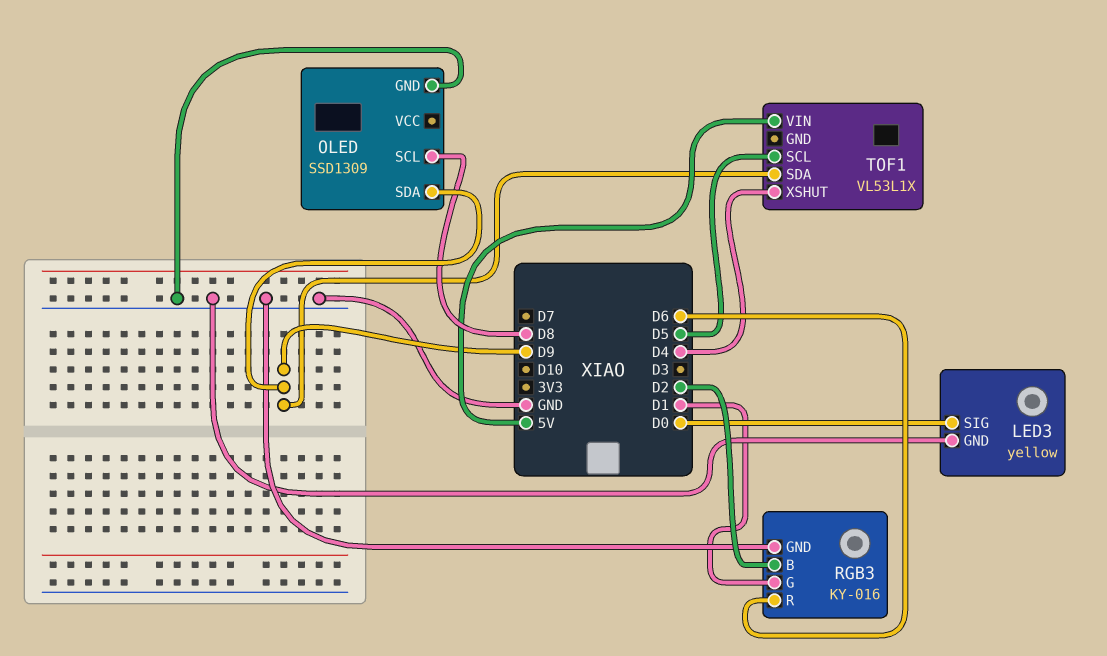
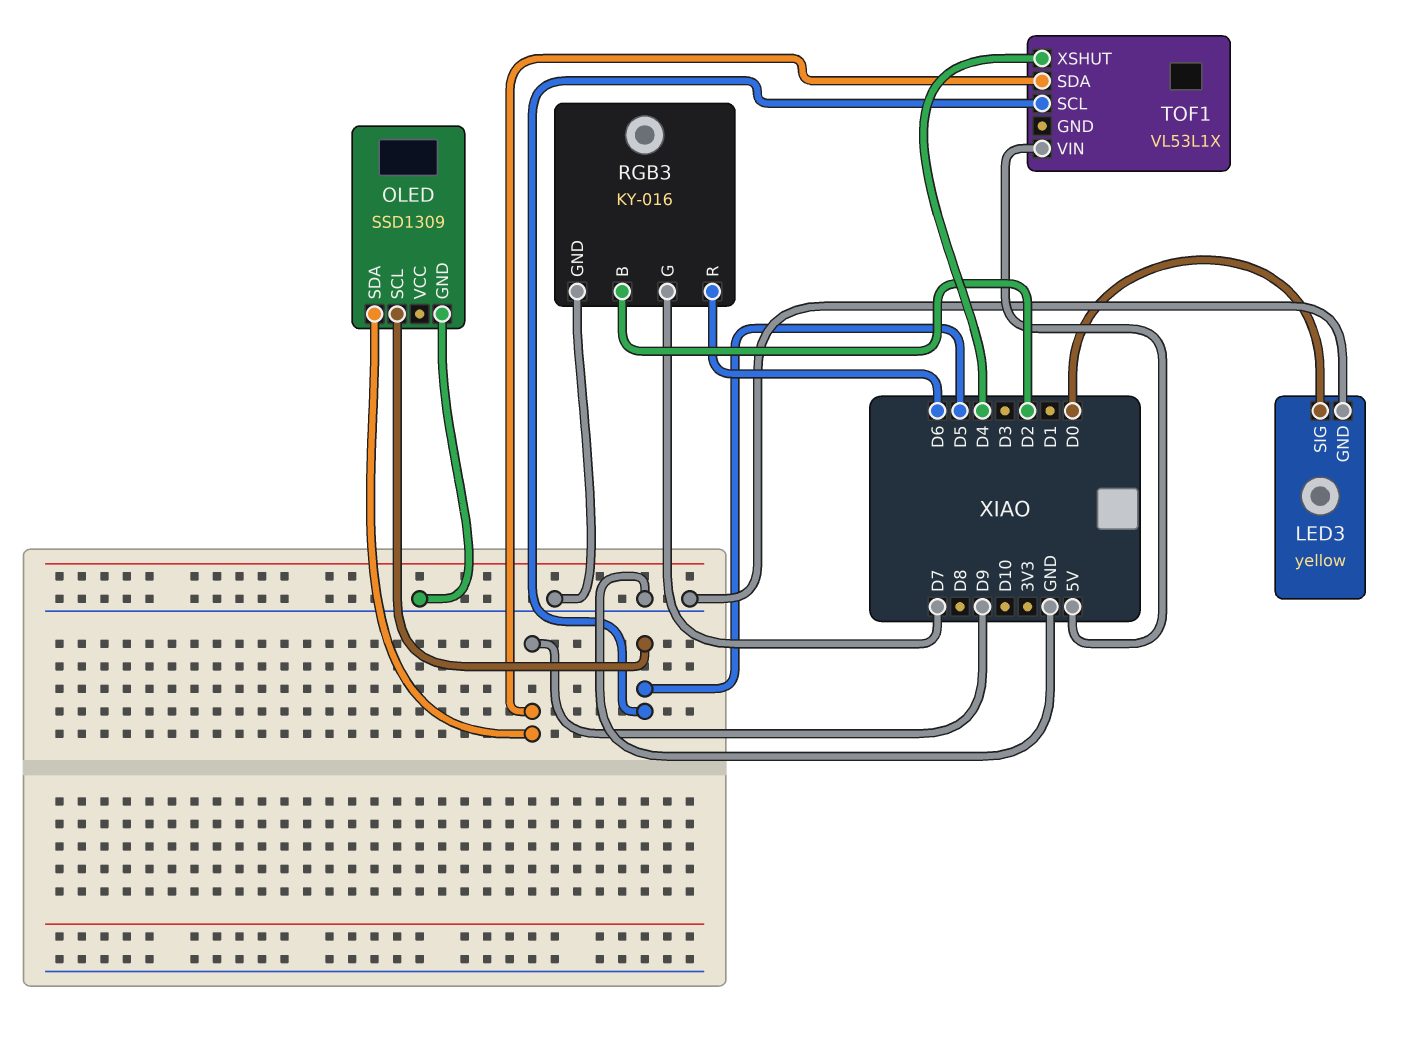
OLED pin SCL: D8 -> D5
RGB3 pin G: D1 -> D7

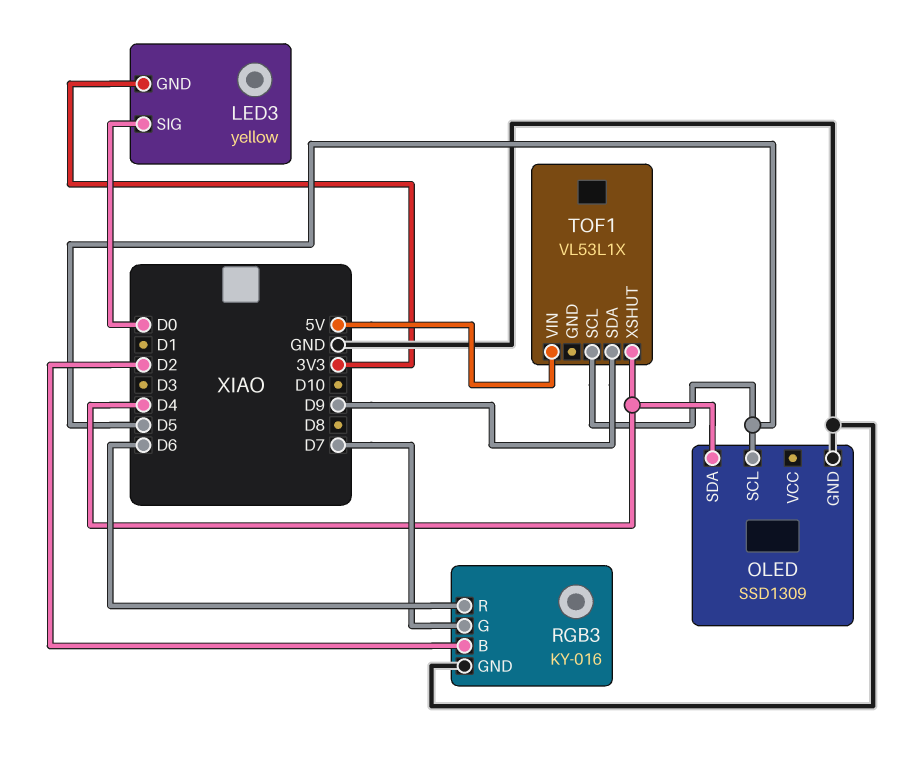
LED3 pin GND: GND -> 3V3
OLED pin SDA: D9 -> D4

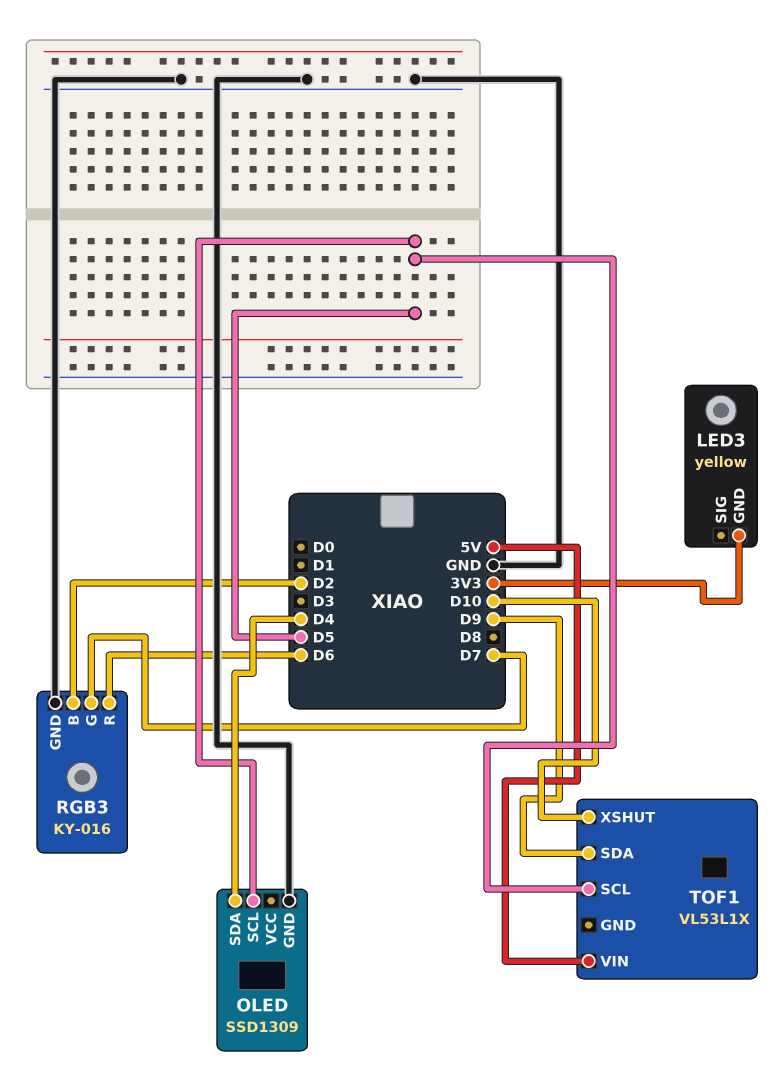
LED3 pin SIG: D0 -> none
TOF1 pin XSHUT: D4 -> D10

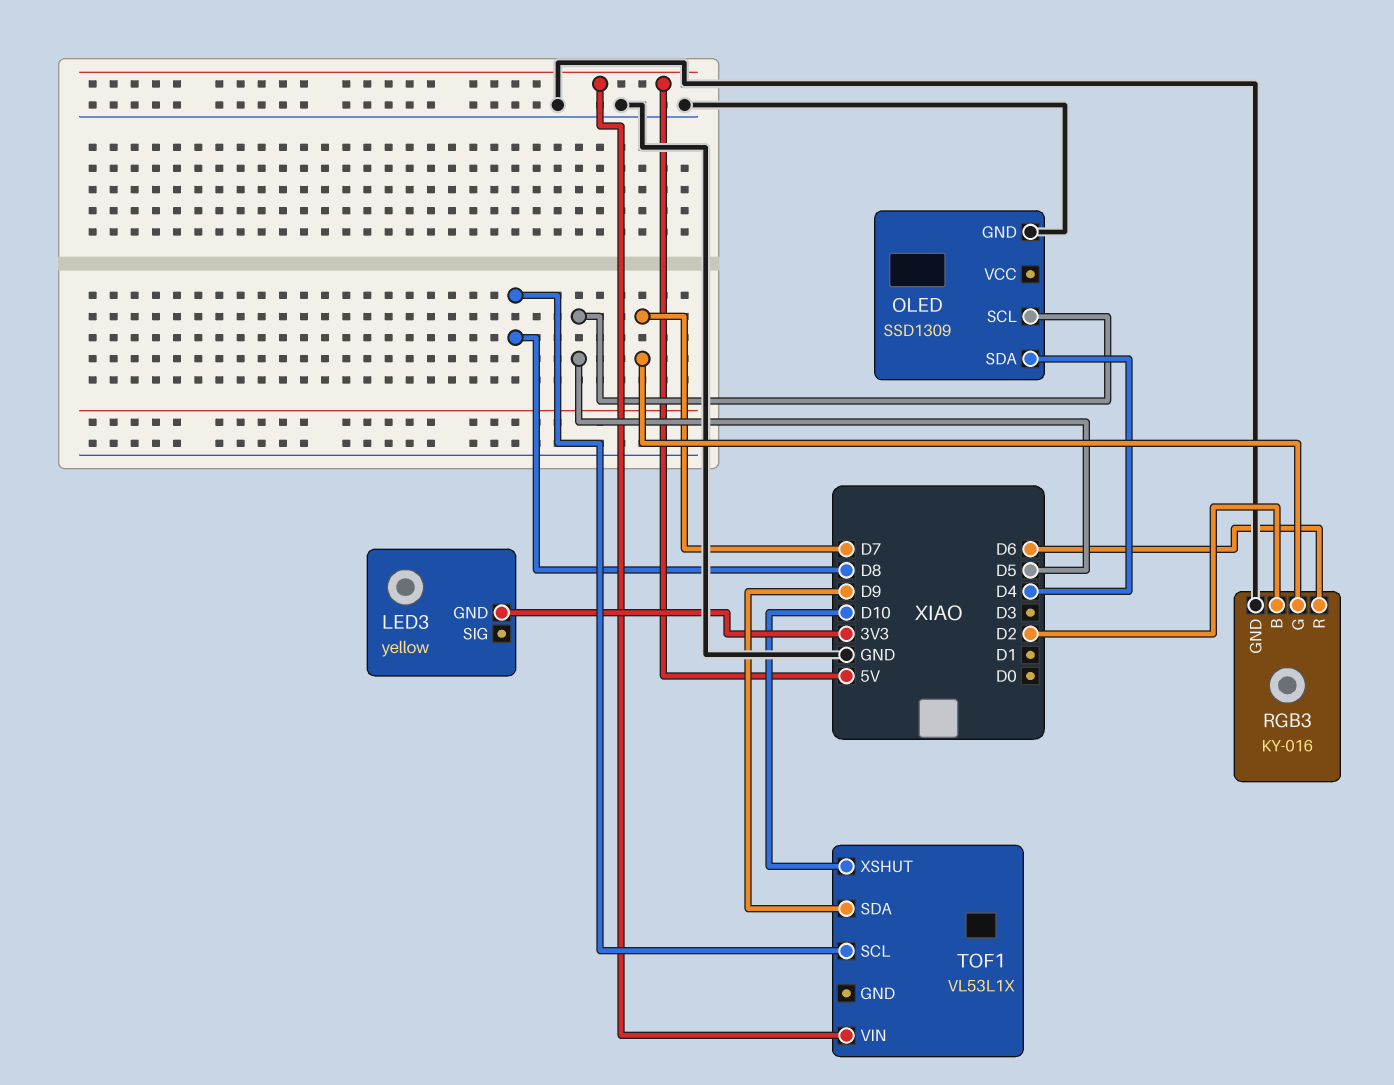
TOF1 pin SCL: D5 -> D8

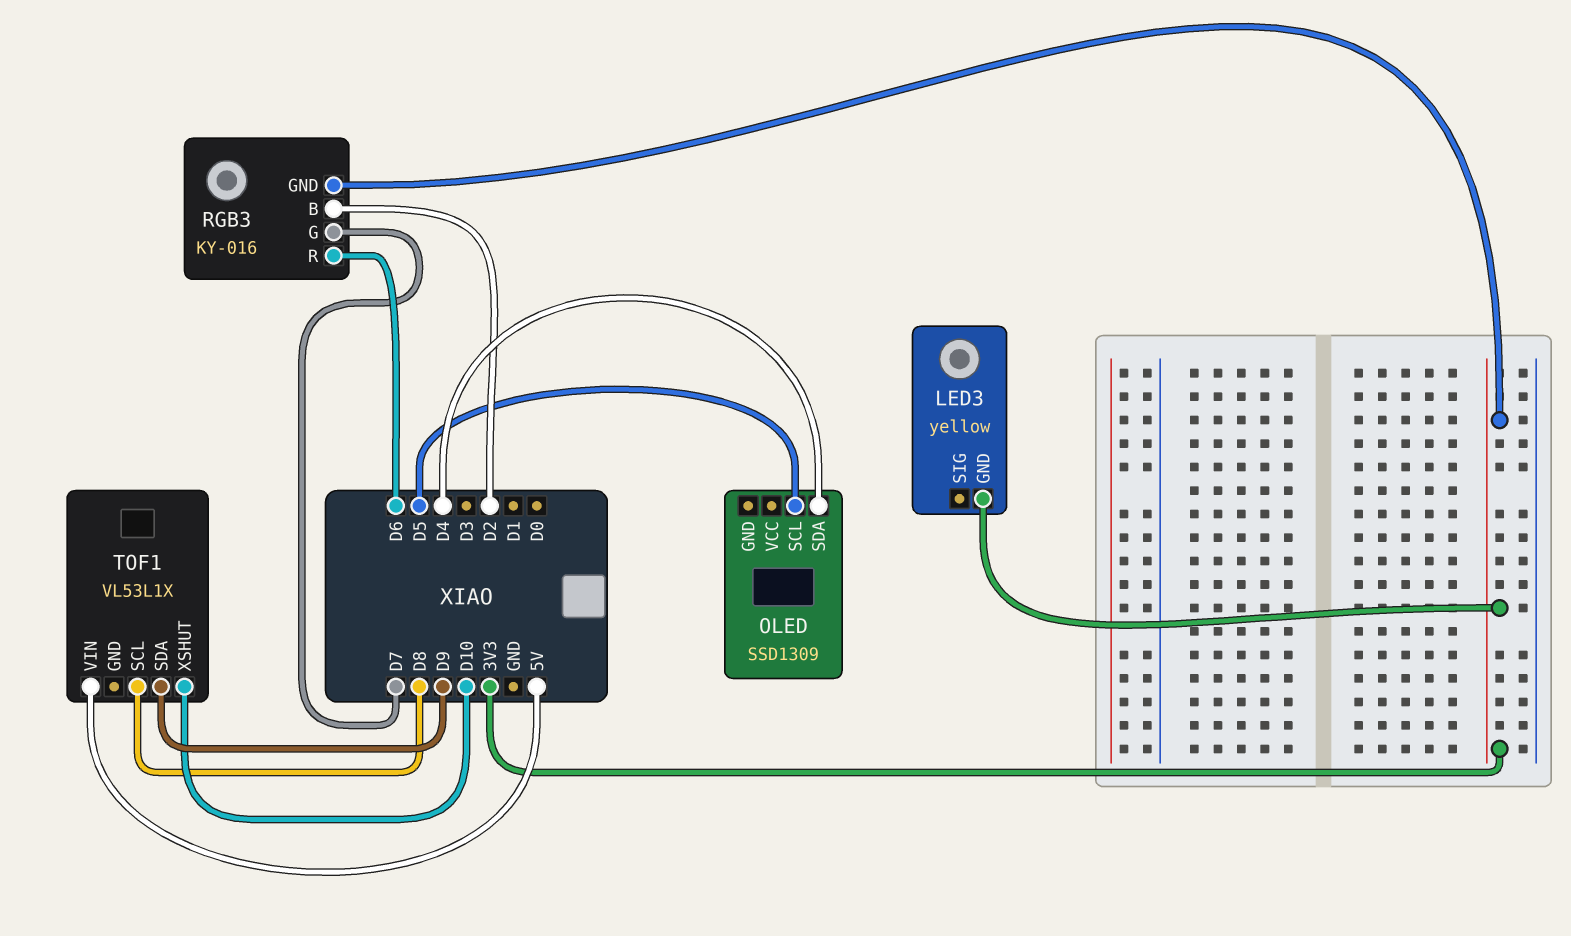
OLED pin GND: GND -> none
RGB3 pin GND: GND -> 3V3

